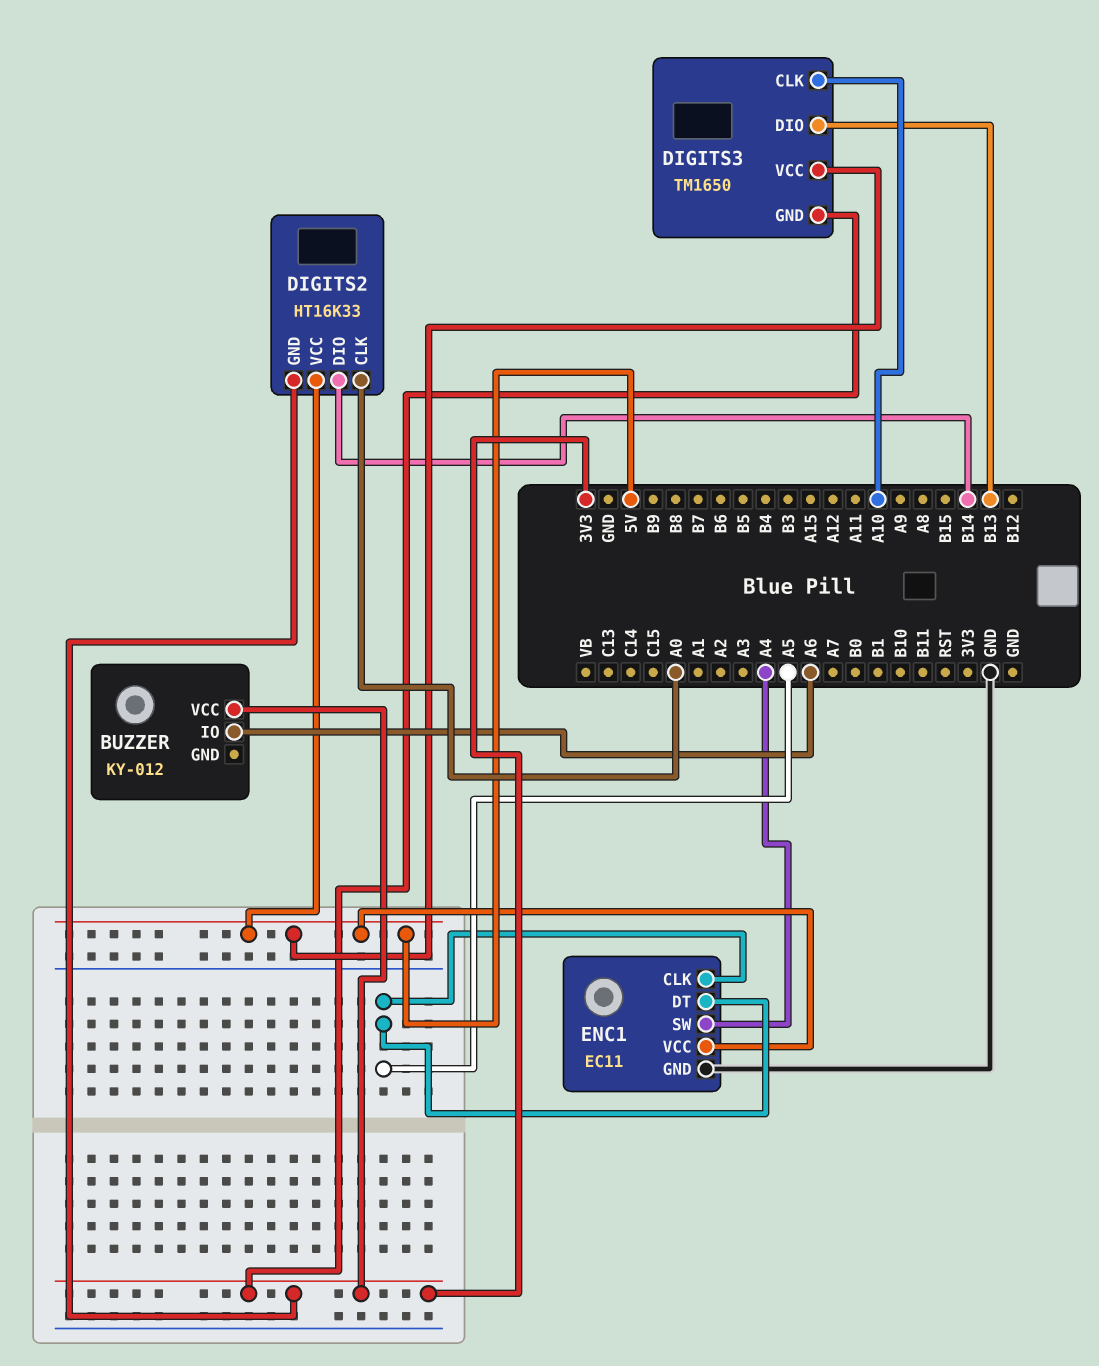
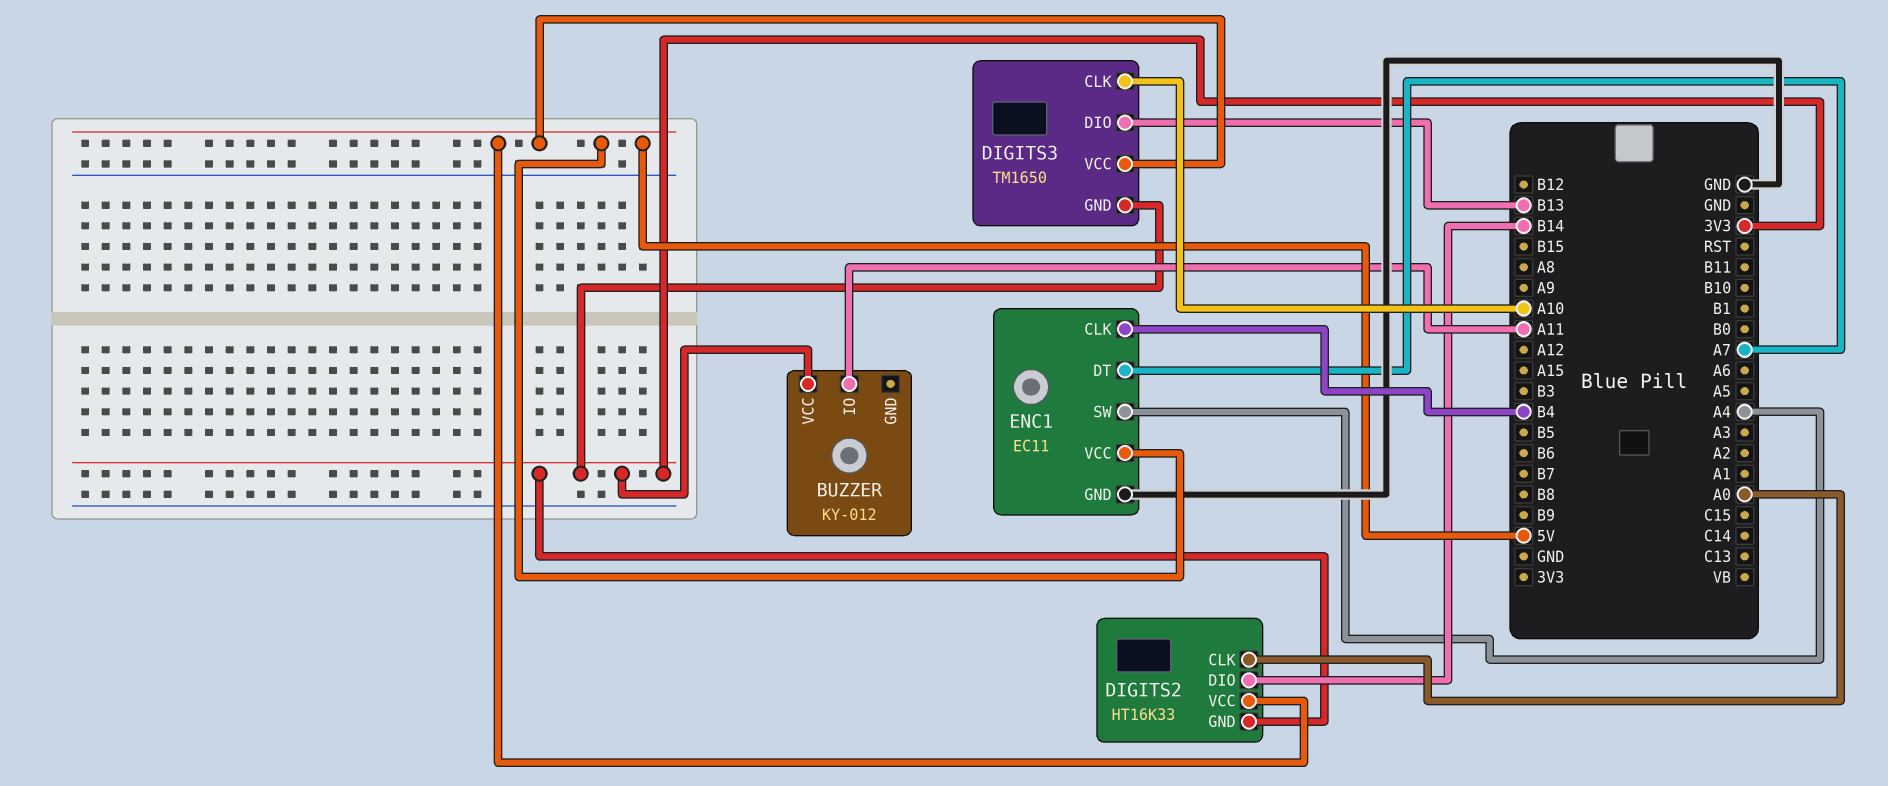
BUZZER pin IO: A6 -> A11
ENC1 pin CLK: A5 -> B4
ENC1 pin DT: A5 -> A7

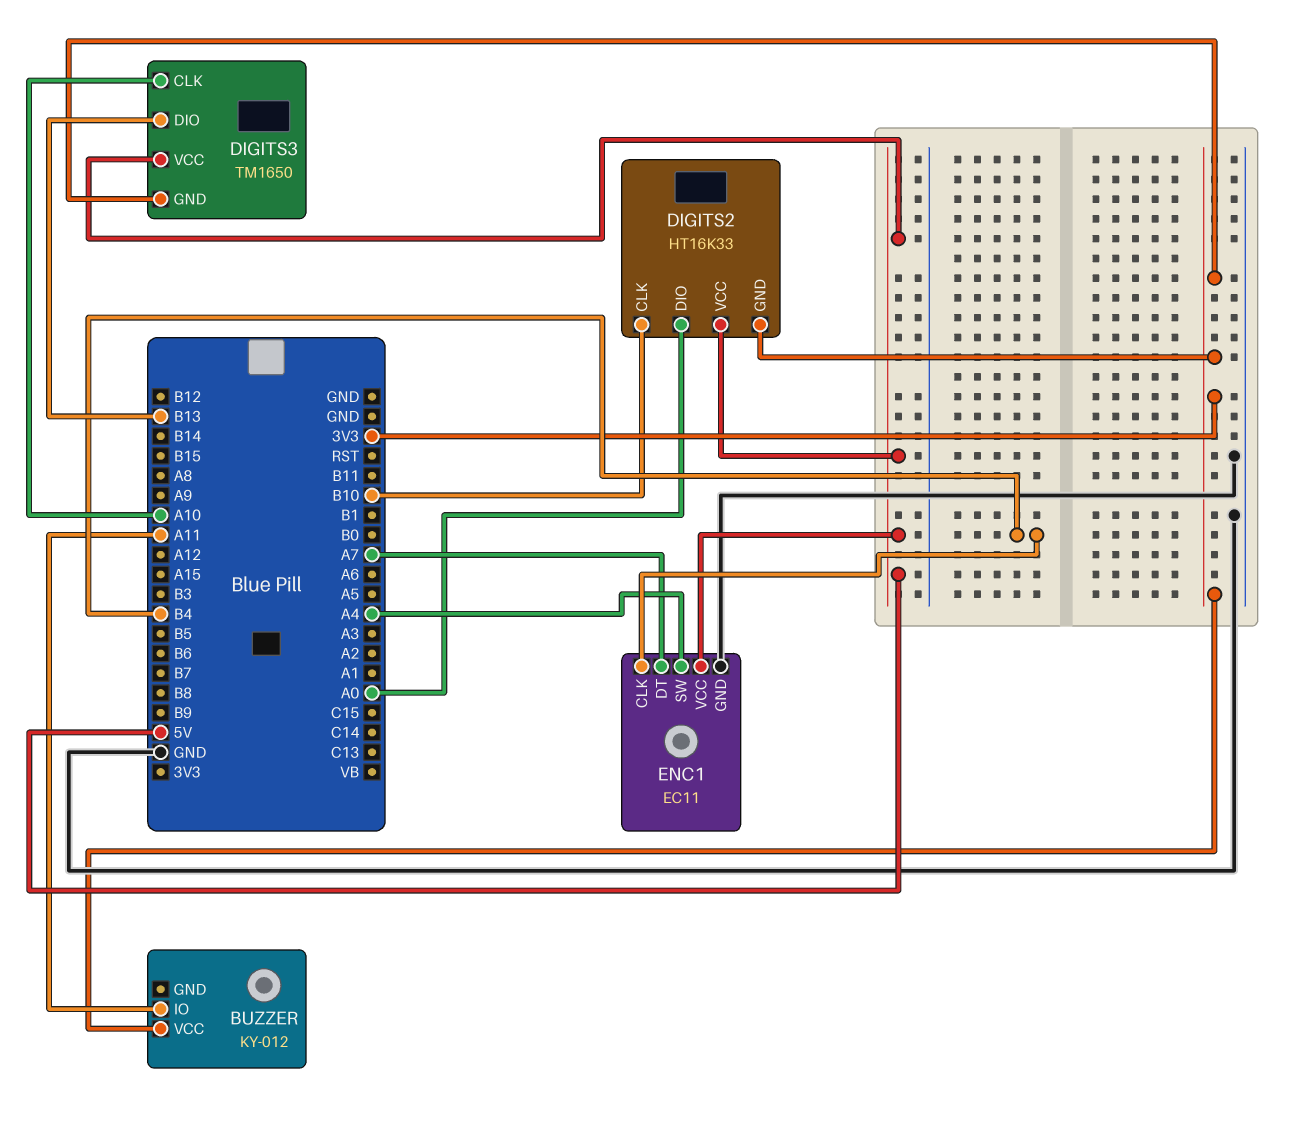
DIGITS2 pin CLK: A0 -> B10
DIGITS2 pin DIO: B14 -> A0

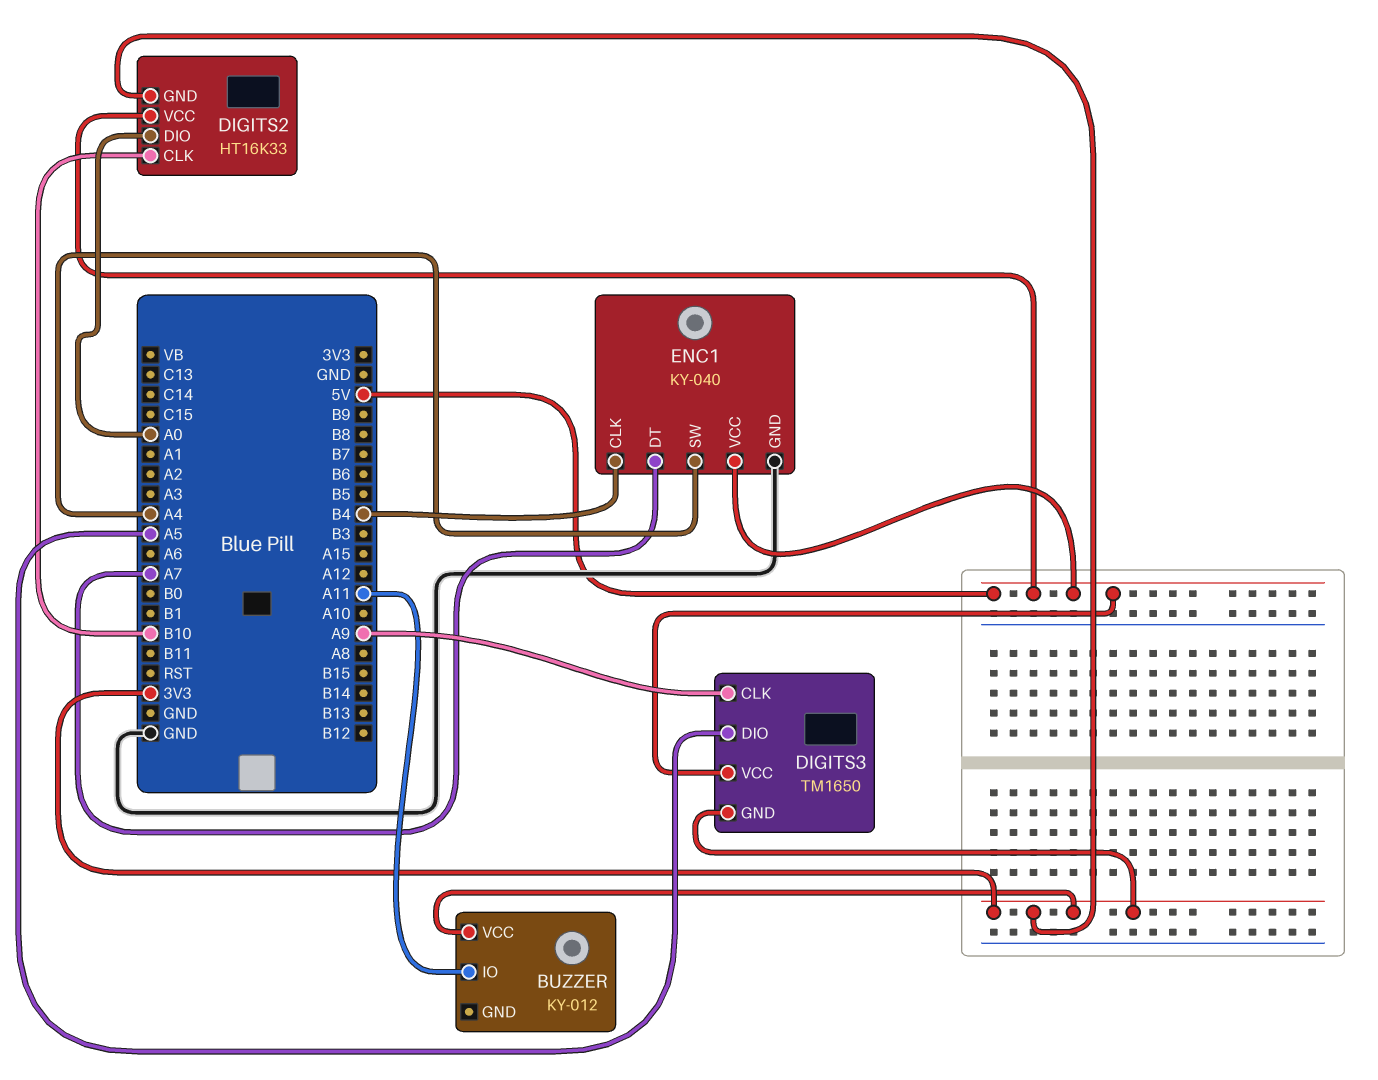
DIGITS3 pin CLK: A10 -> A9
DIGITS3 pin DIO: B13 -> A5
ENC1: EC11 -> KY-040

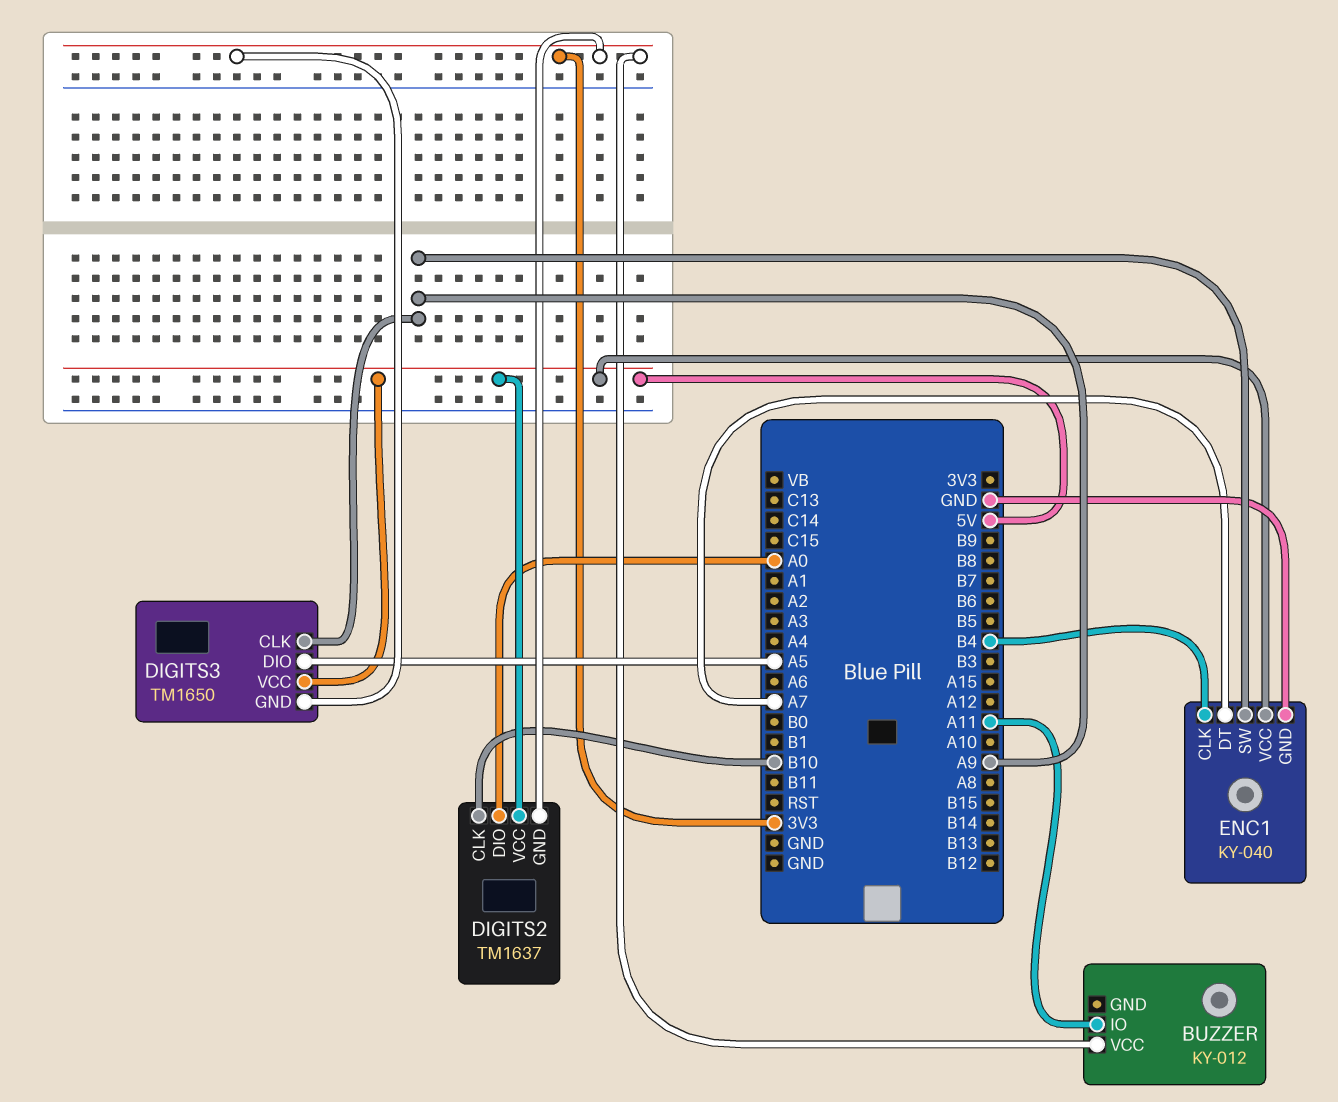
DIGITS2: HT16K33 -> TM1637
ENC1 pin SW: A4 -> A9

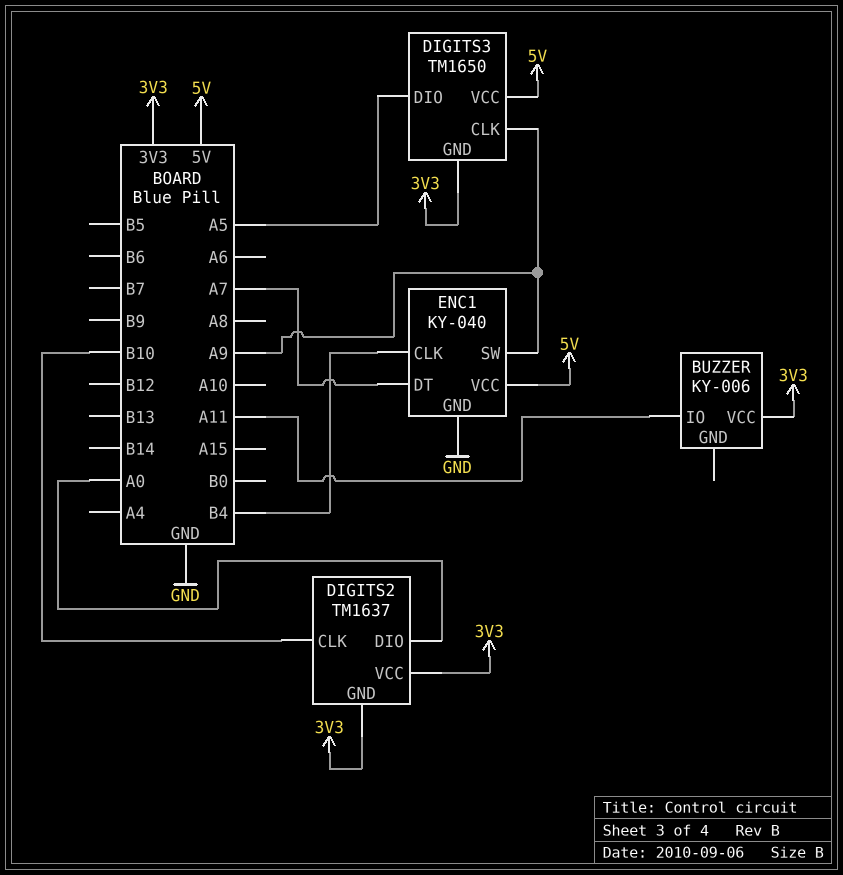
BUZZER: KY-012 -> KY-006
DIGITS2 pin VCC: 5V -> 3V3

